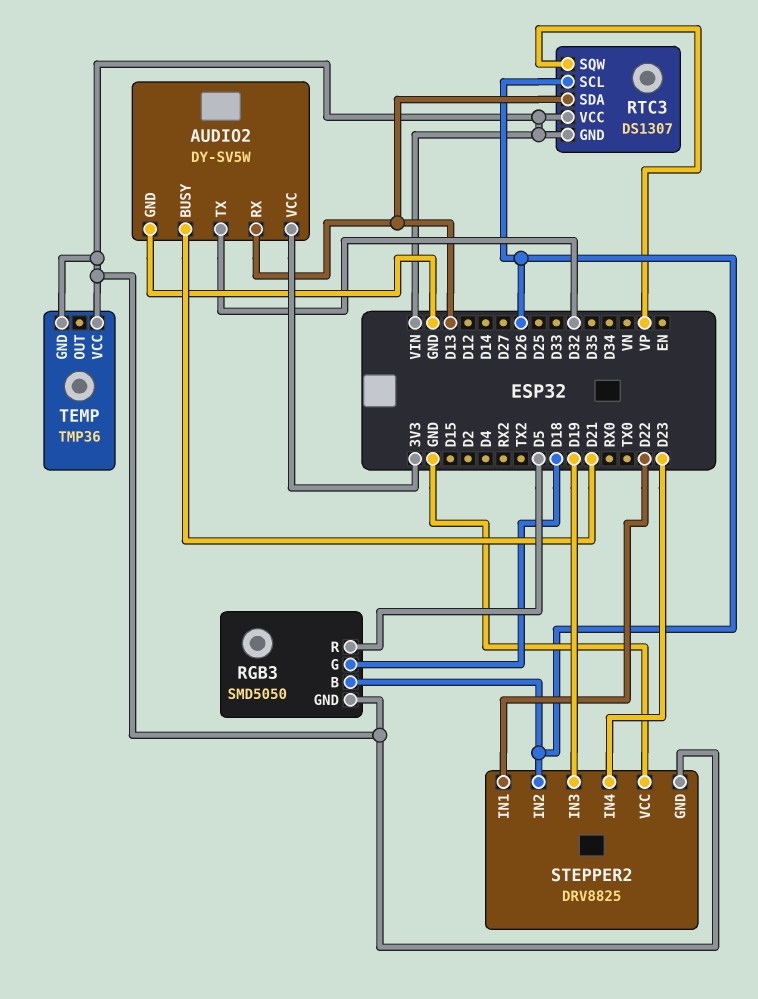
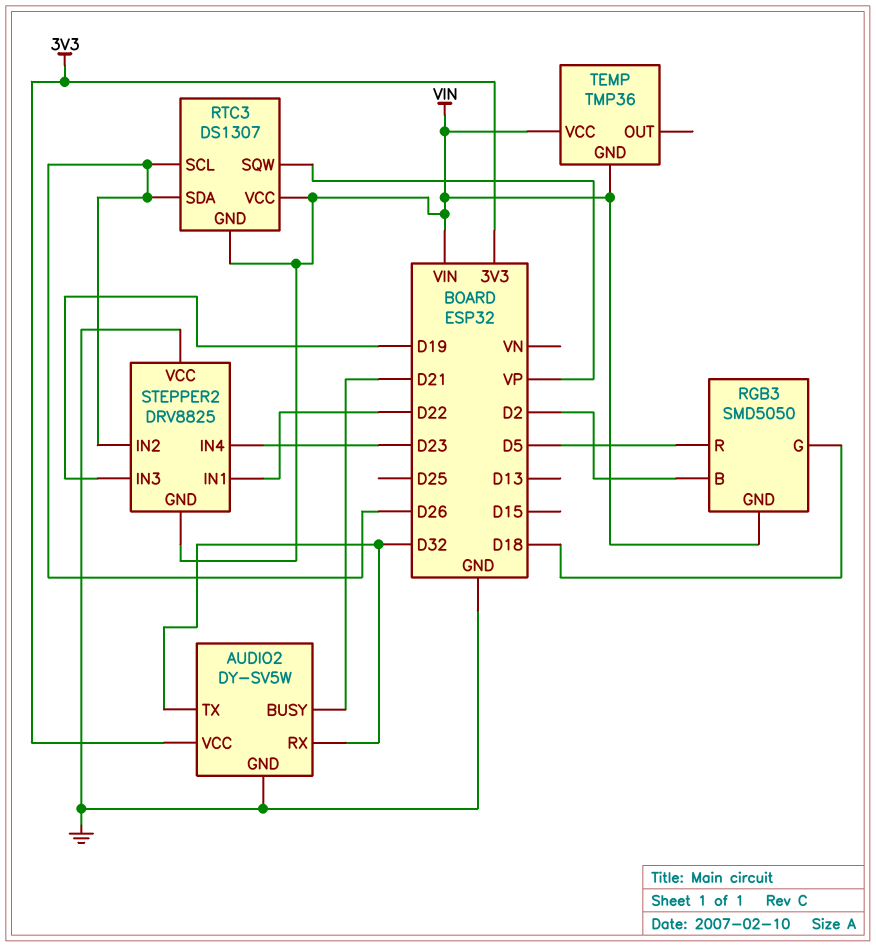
AUDIO2 pin RX: D13 -> D32
RGB3 pin B: D26 -> D2
RTC3 pin SDA: D13 -> D26

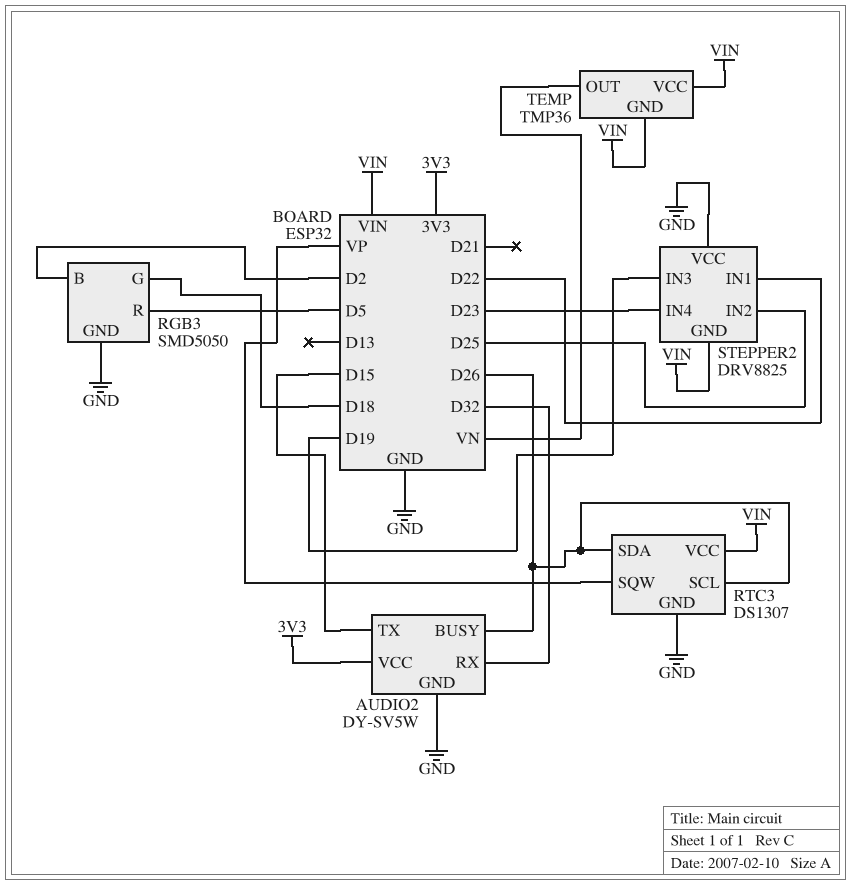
AUDIO2 pin BUSY: D21 -> D26
AUDIO2 pin TX: D32 -> D15
RGB3 pin GND: VIN -> GND
RTC3 pin GND: VIN -> GND
STEPPER2 pin IN2: D26 -> D25
TEMP pin OUT: none -> VN

